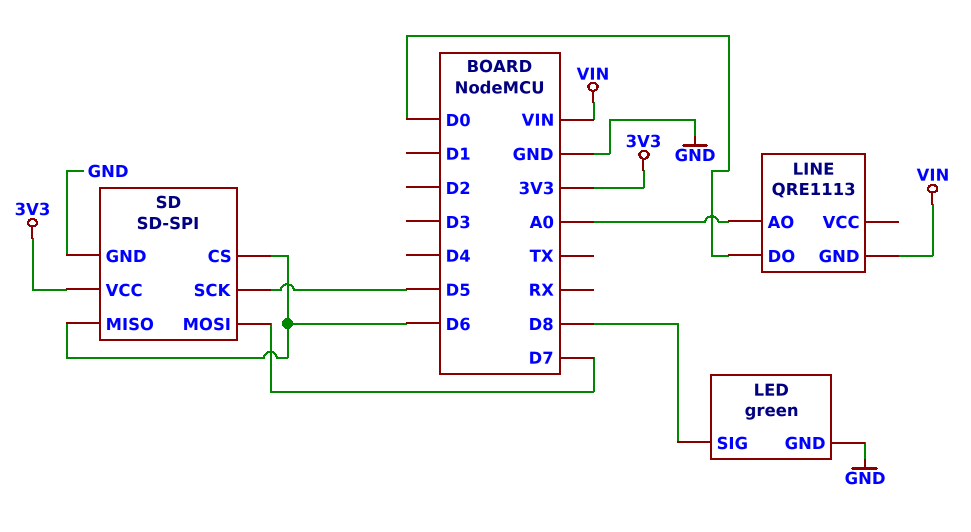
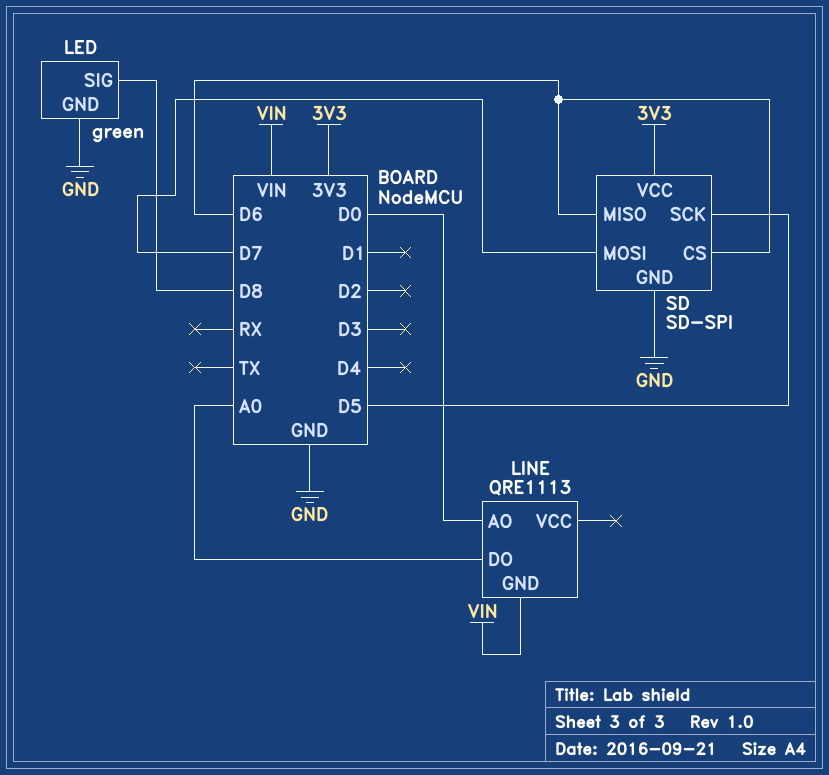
LINE pin AO: A0 -> D0
LINE pin DO: D0 -> A0

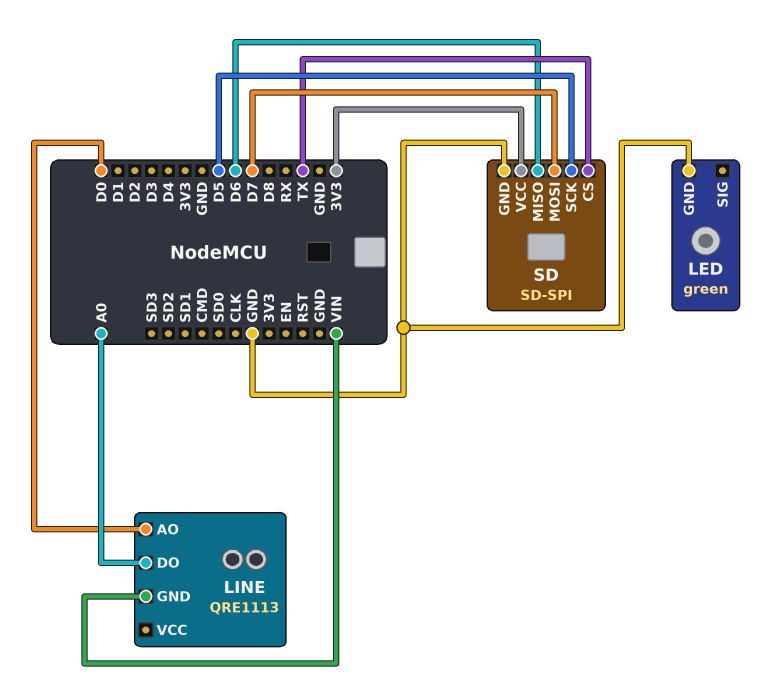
LED pin SIG: D8 -> none
SD pin CS: D6 -> TX

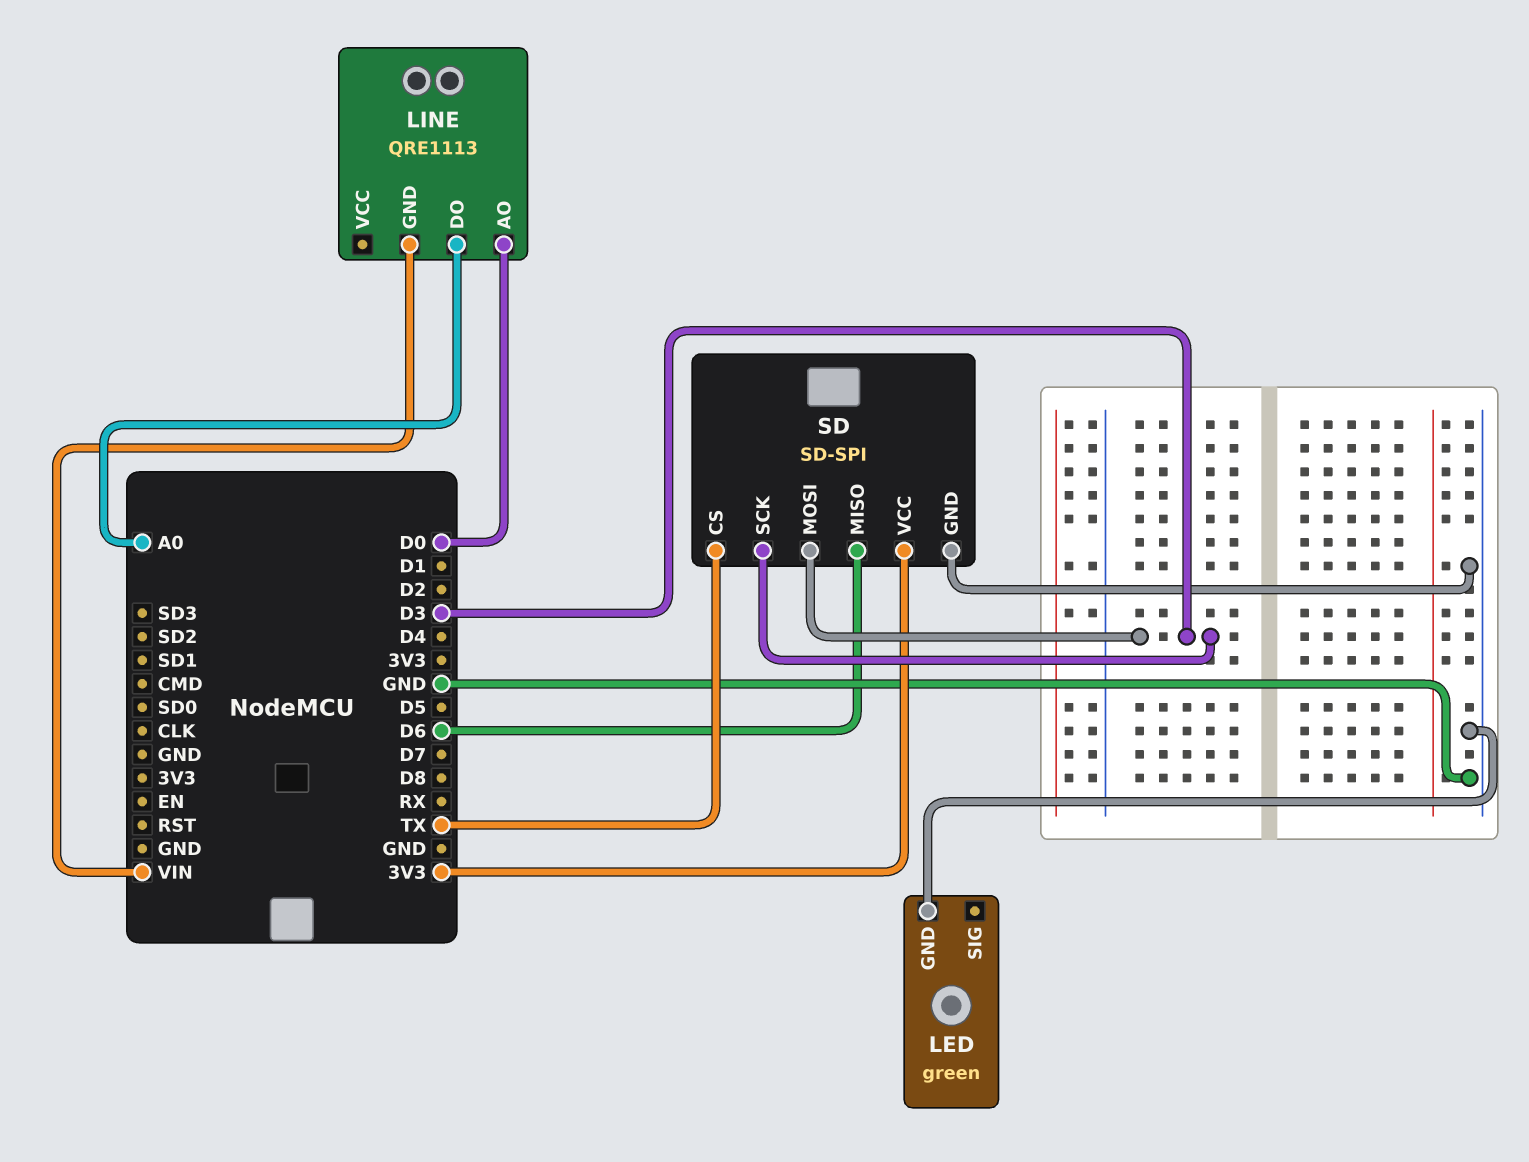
SD pin MOSI: D7 -> D3
SD pin SCK: D5 -> D3

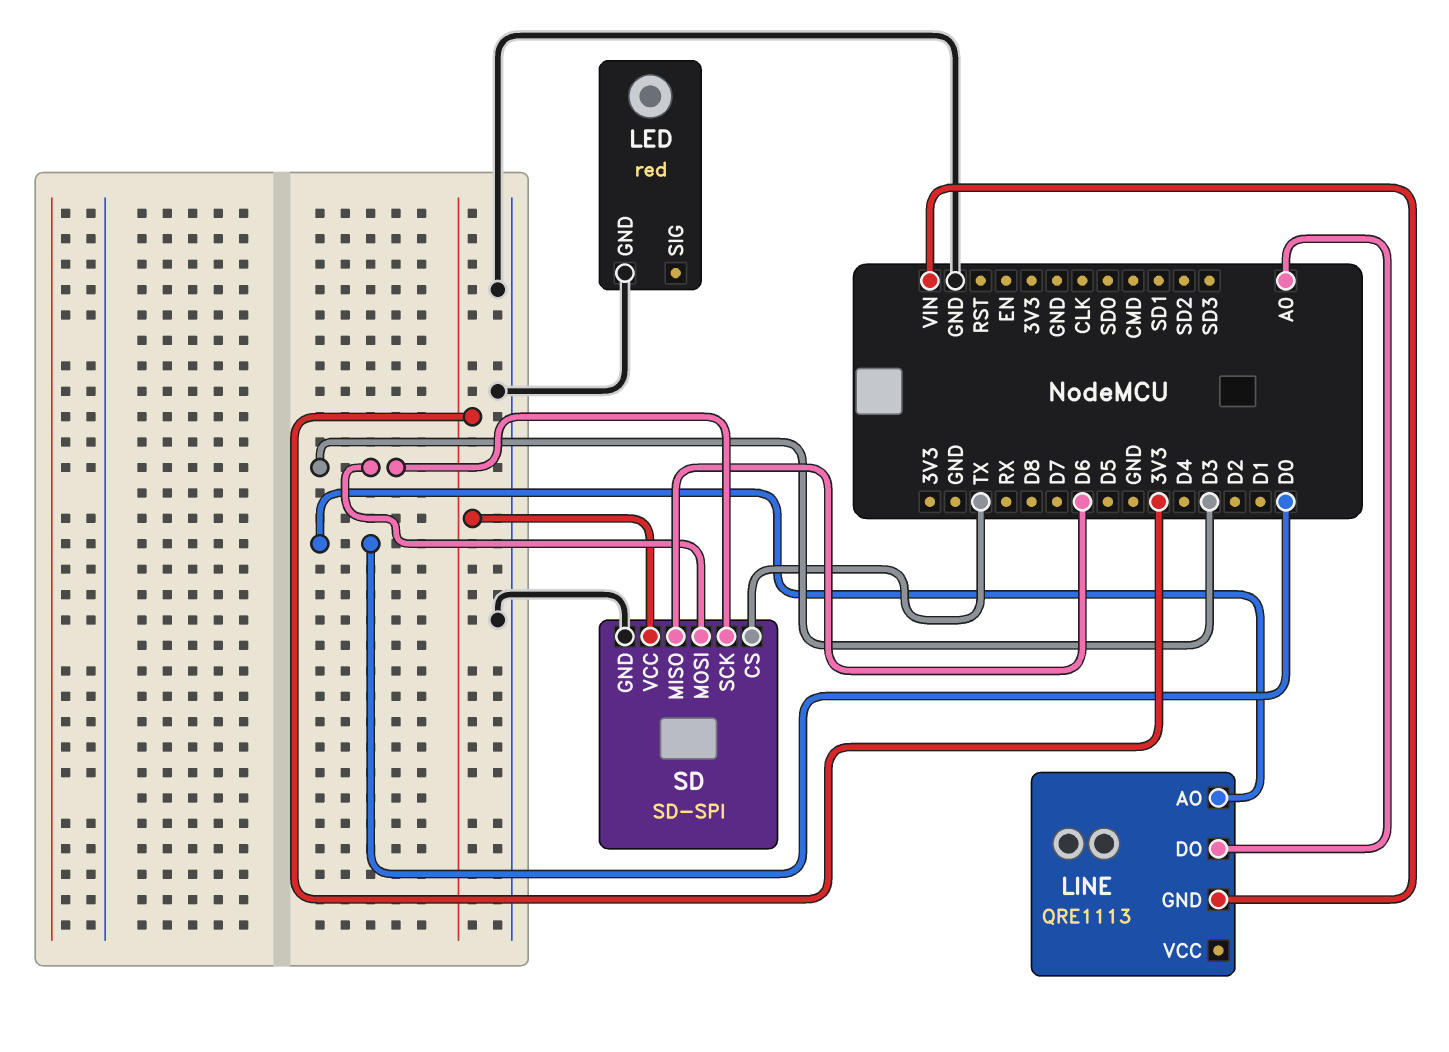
LED: green -> red

